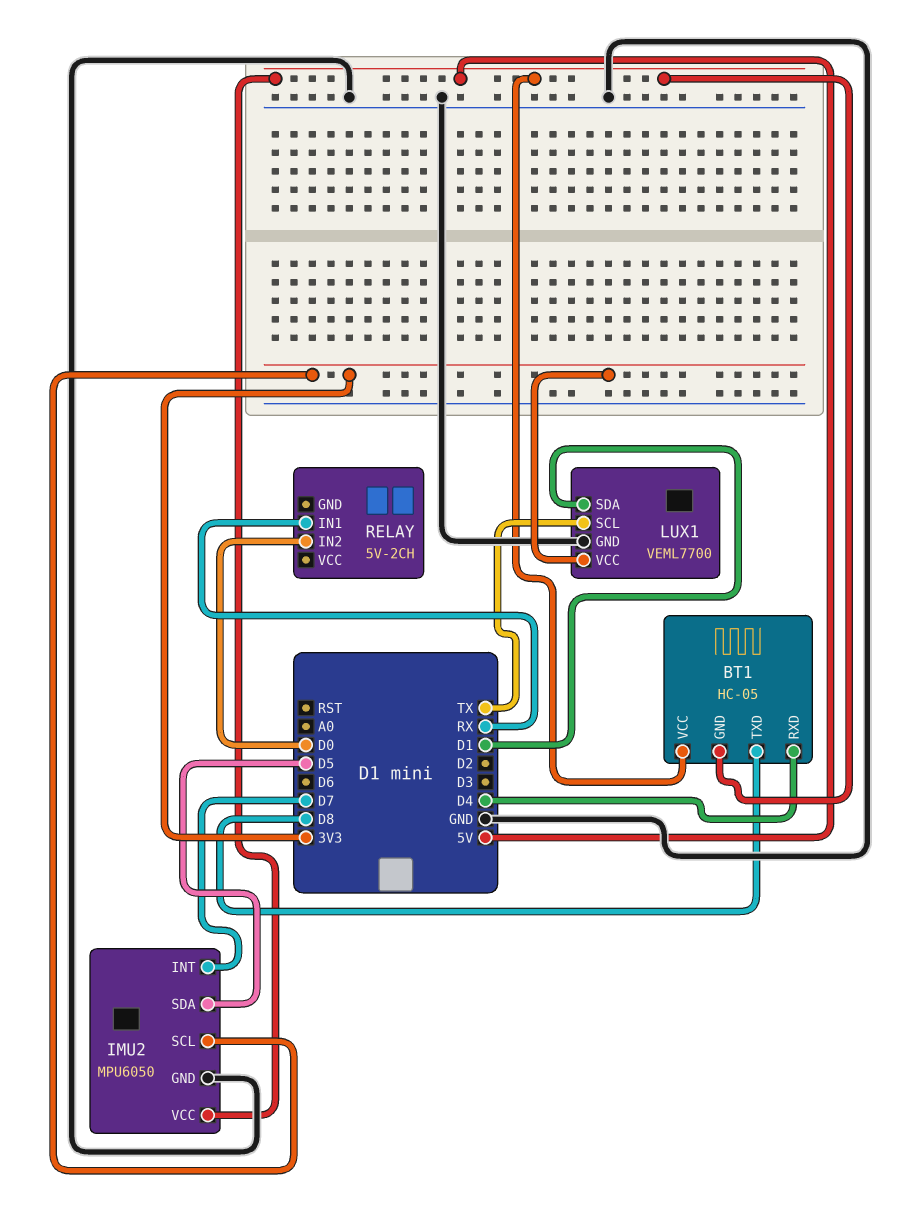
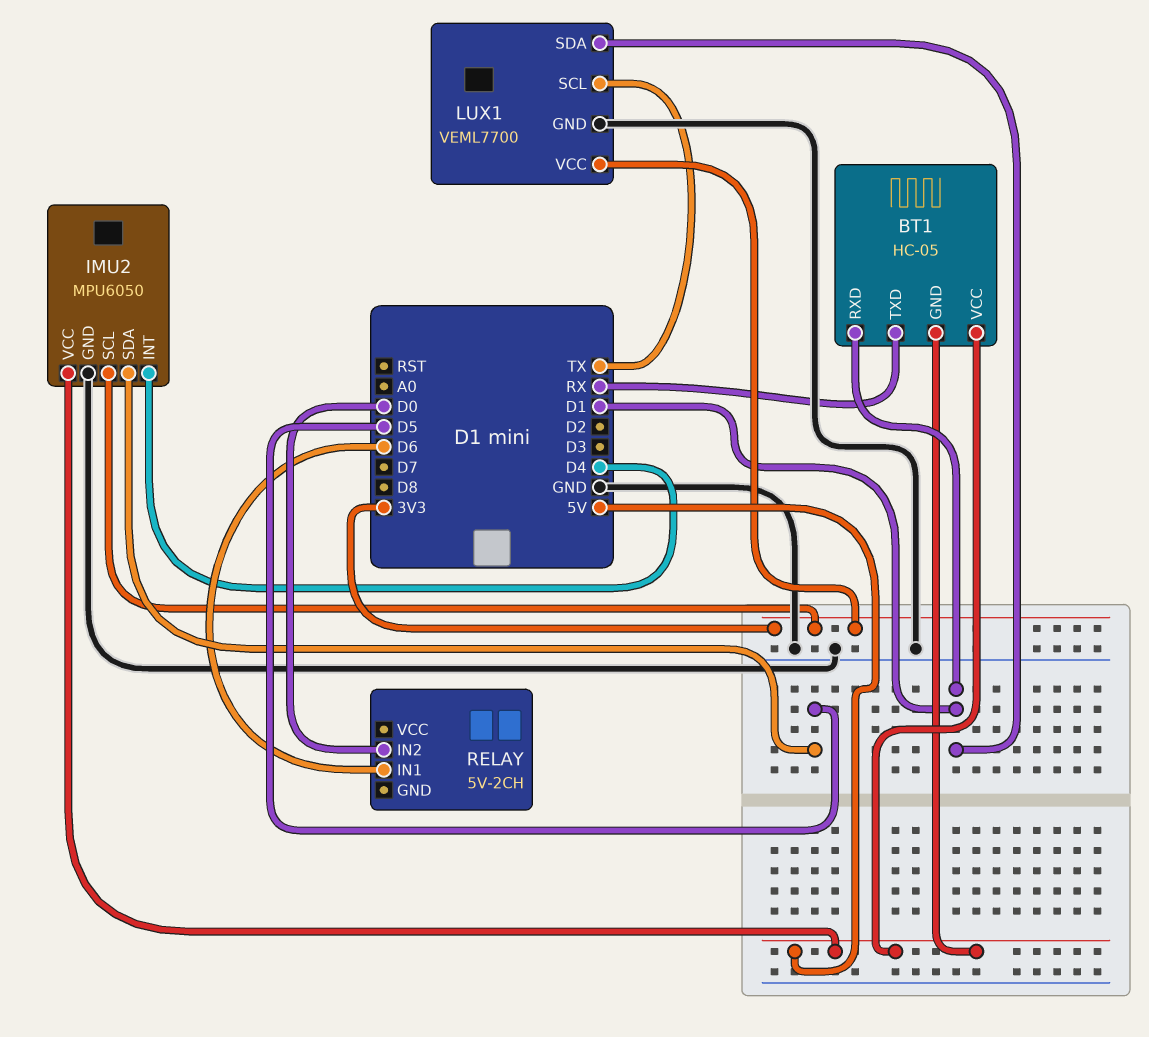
BT1 pin RXD: D4 -> D1
BT1 pin TXD: D8 -> RX
IMU2 pin INT: D7 -> D4
RELAY pin IN1: RX -> D6

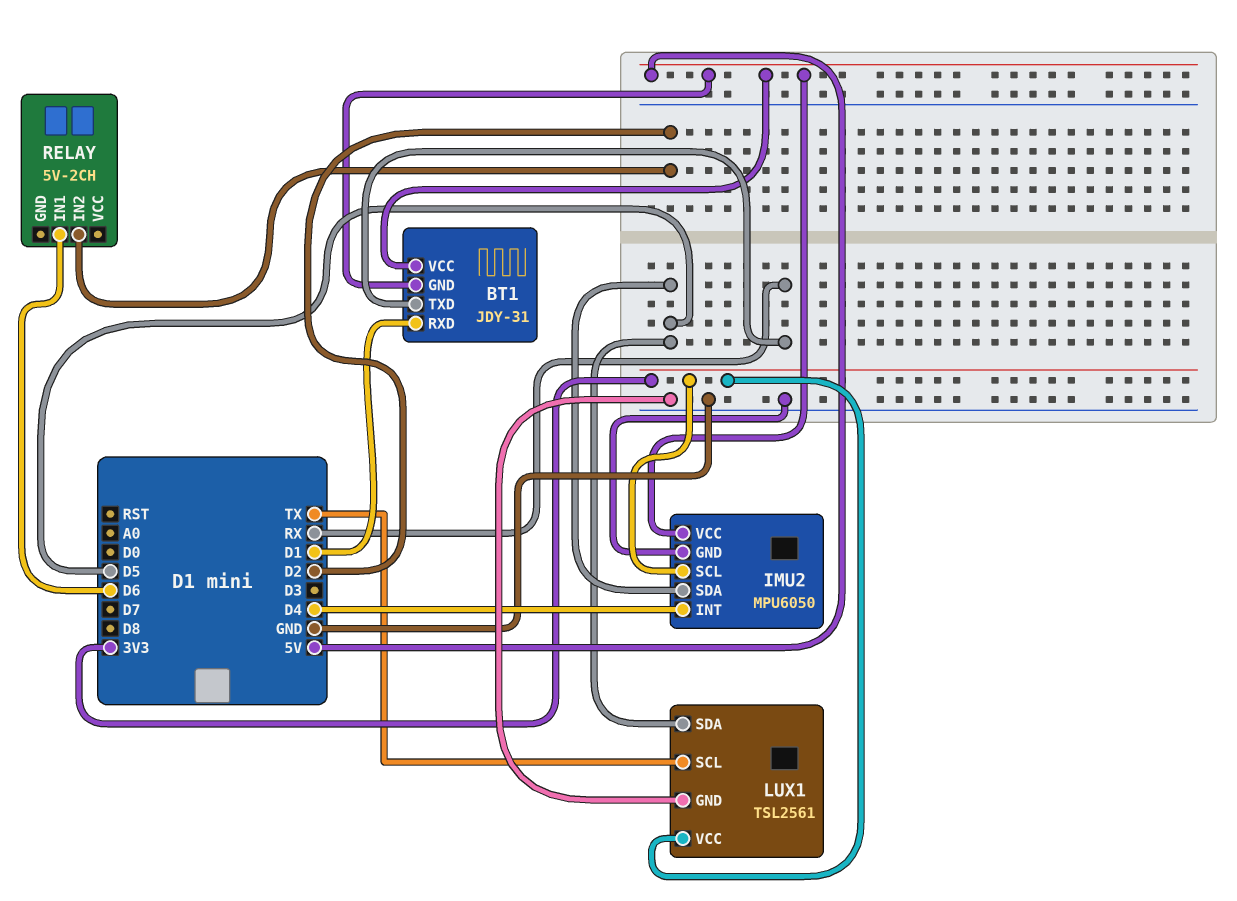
BT1: HC-05 -> JDY-31
LUX1: VEML7700 -> TSL2561
LUX1 pin SDA: D1 -> D5
RELAY pin IN2: D0 -> D2

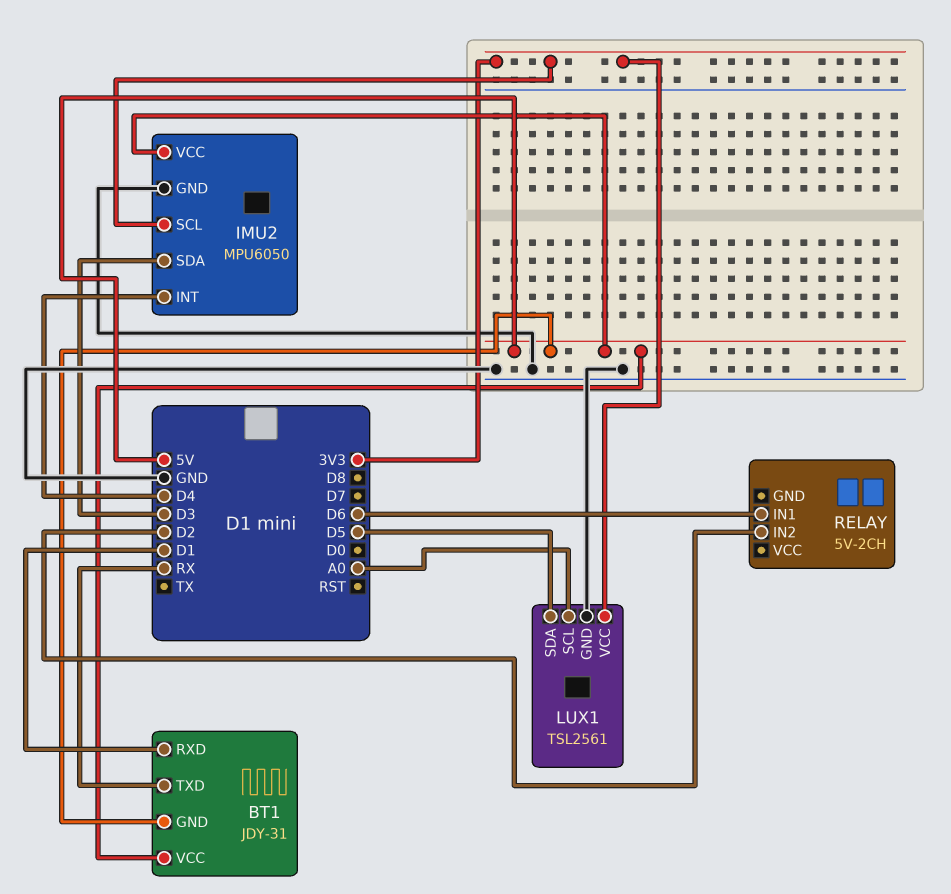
IMU2 pin SDA: D5 -> D3
LUX1 pin SCL: TX -> A0

